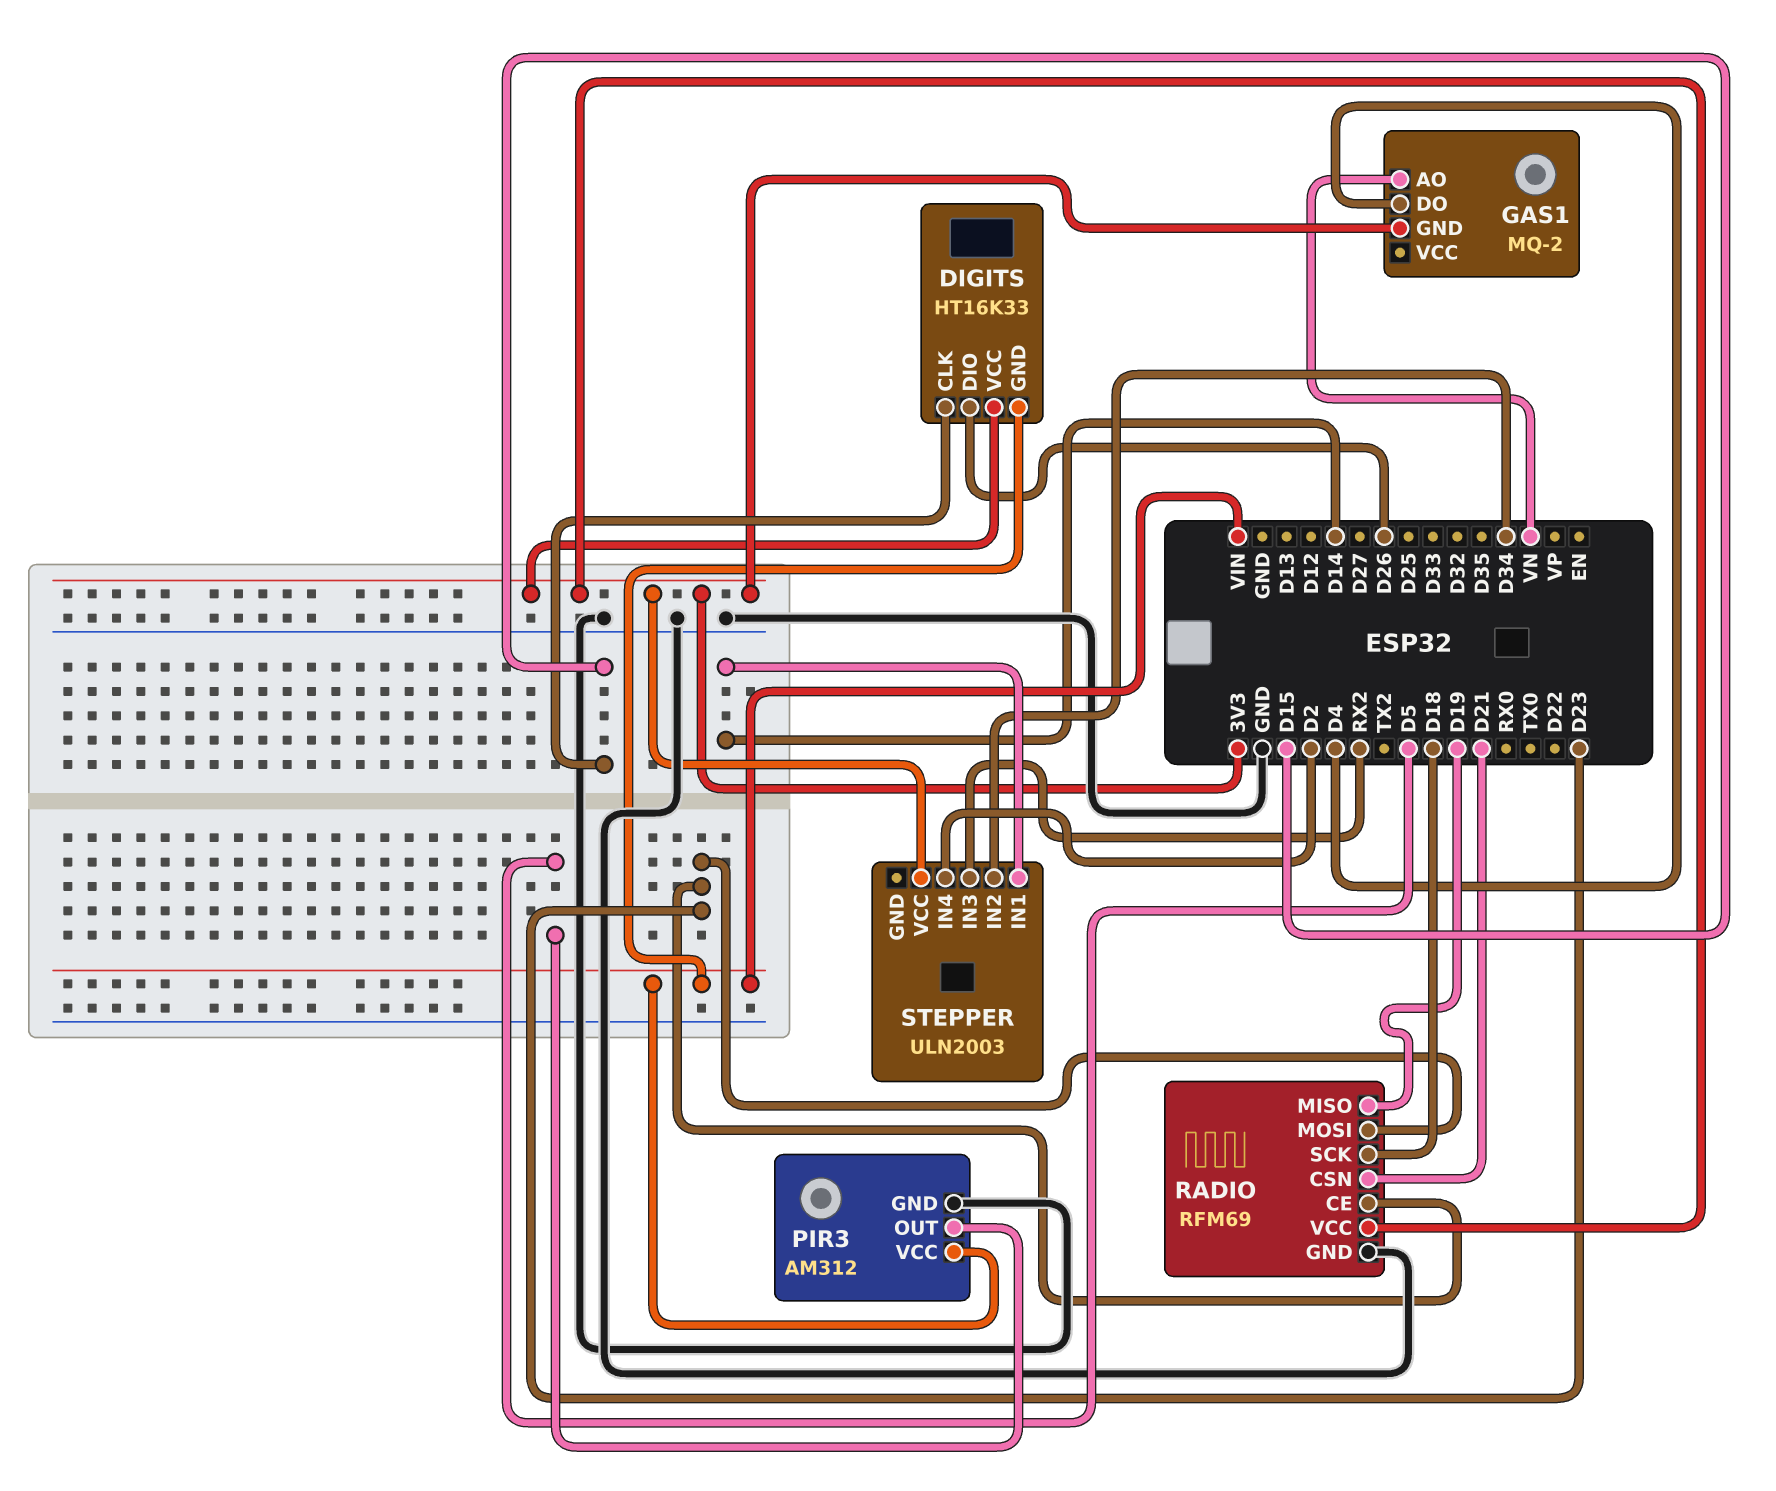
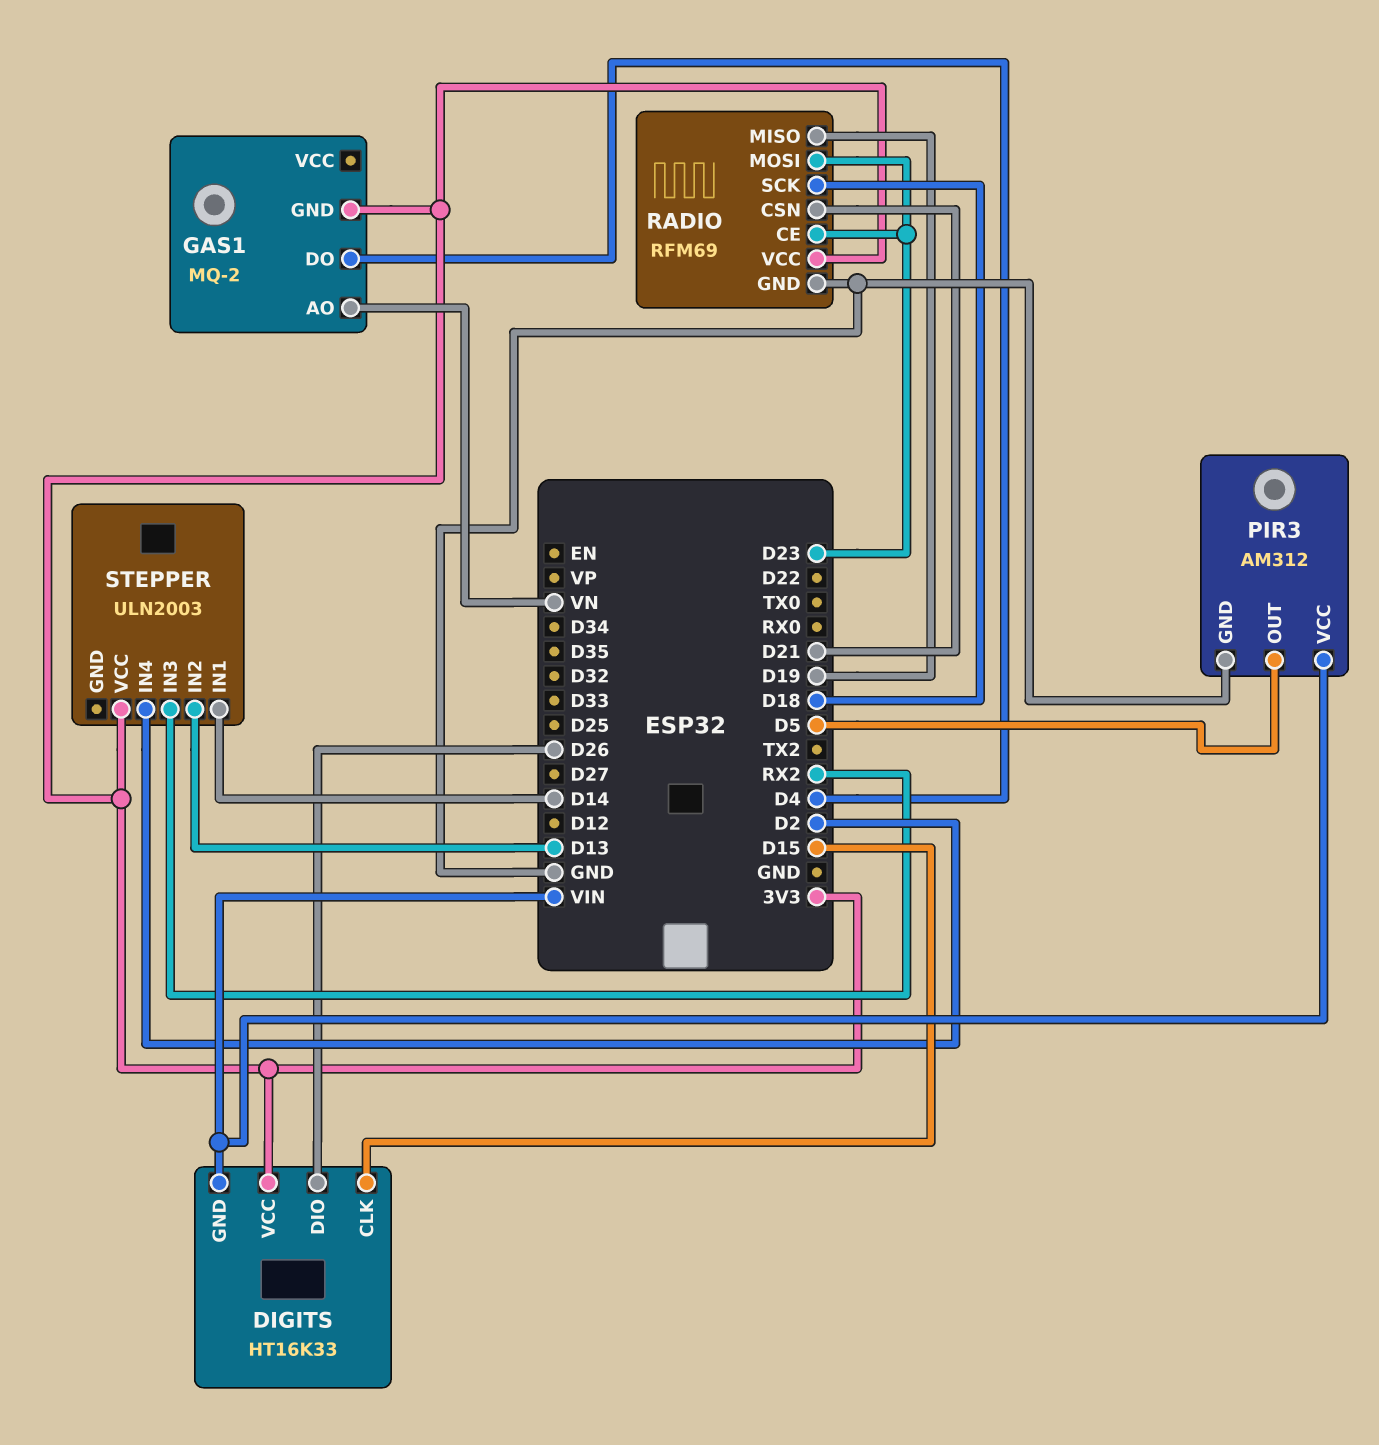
STEPPER pin IN2: D34 -> D13

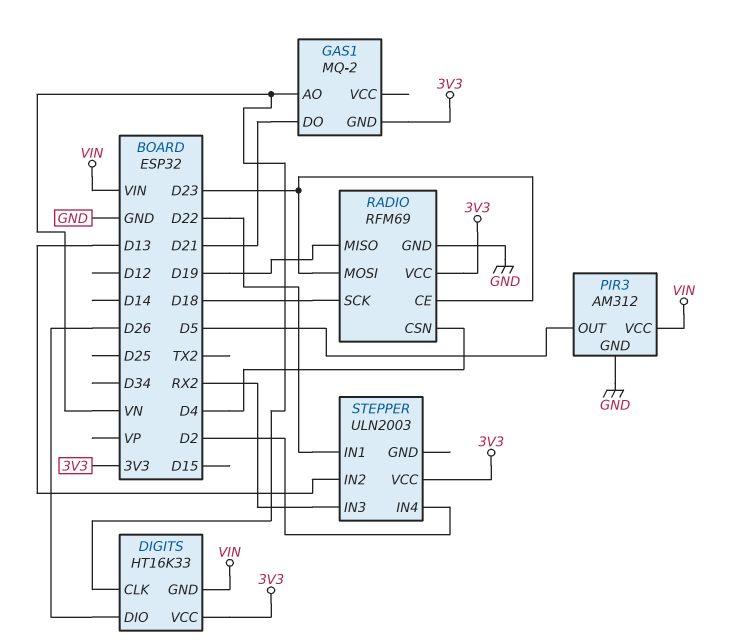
DIGITS pin CLK: D15 -> VN
GAS1 pin DO: D4 -> D21
RADIO pin CSN: D21 -> D4
STEPPER pin IN1: D14 -> D22

